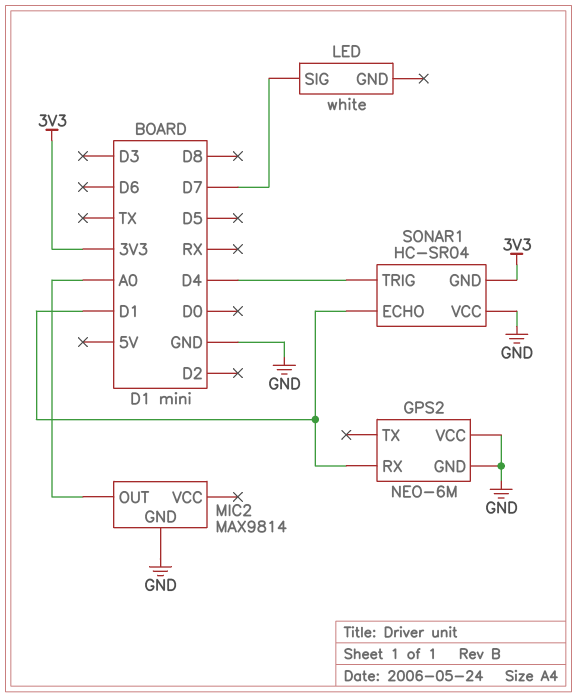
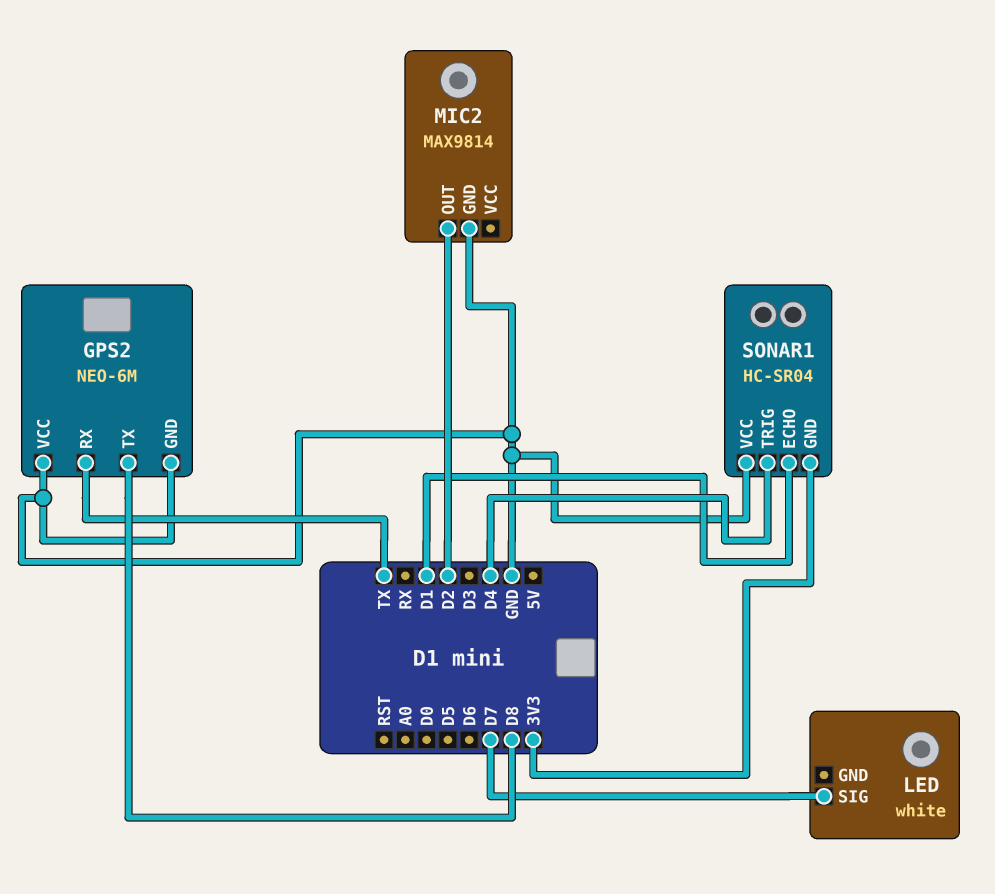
GPS2 pin RX: D1 -> TX
GPS2 pin TX: none -> D8
MIC2 pin OUT: A0 -> D2

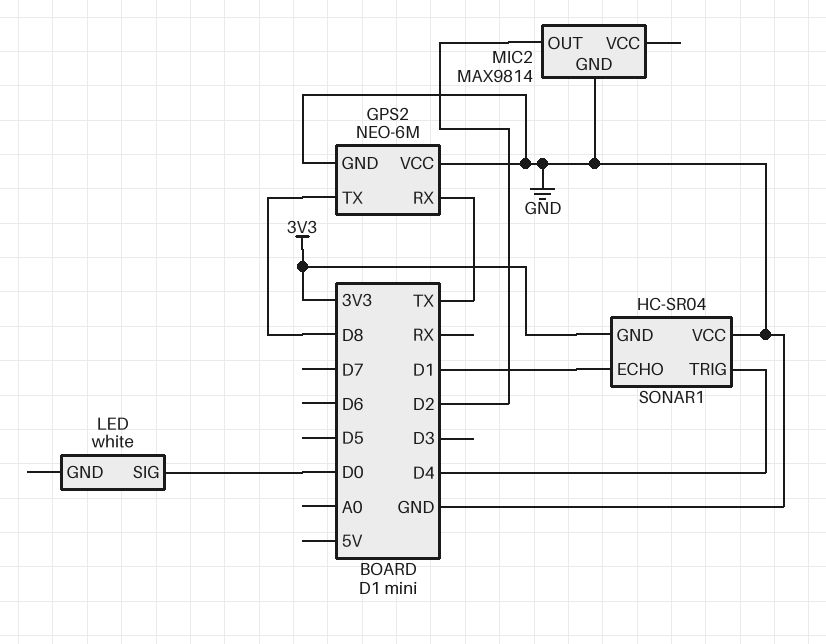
LED pin SIG: D7 -> D0

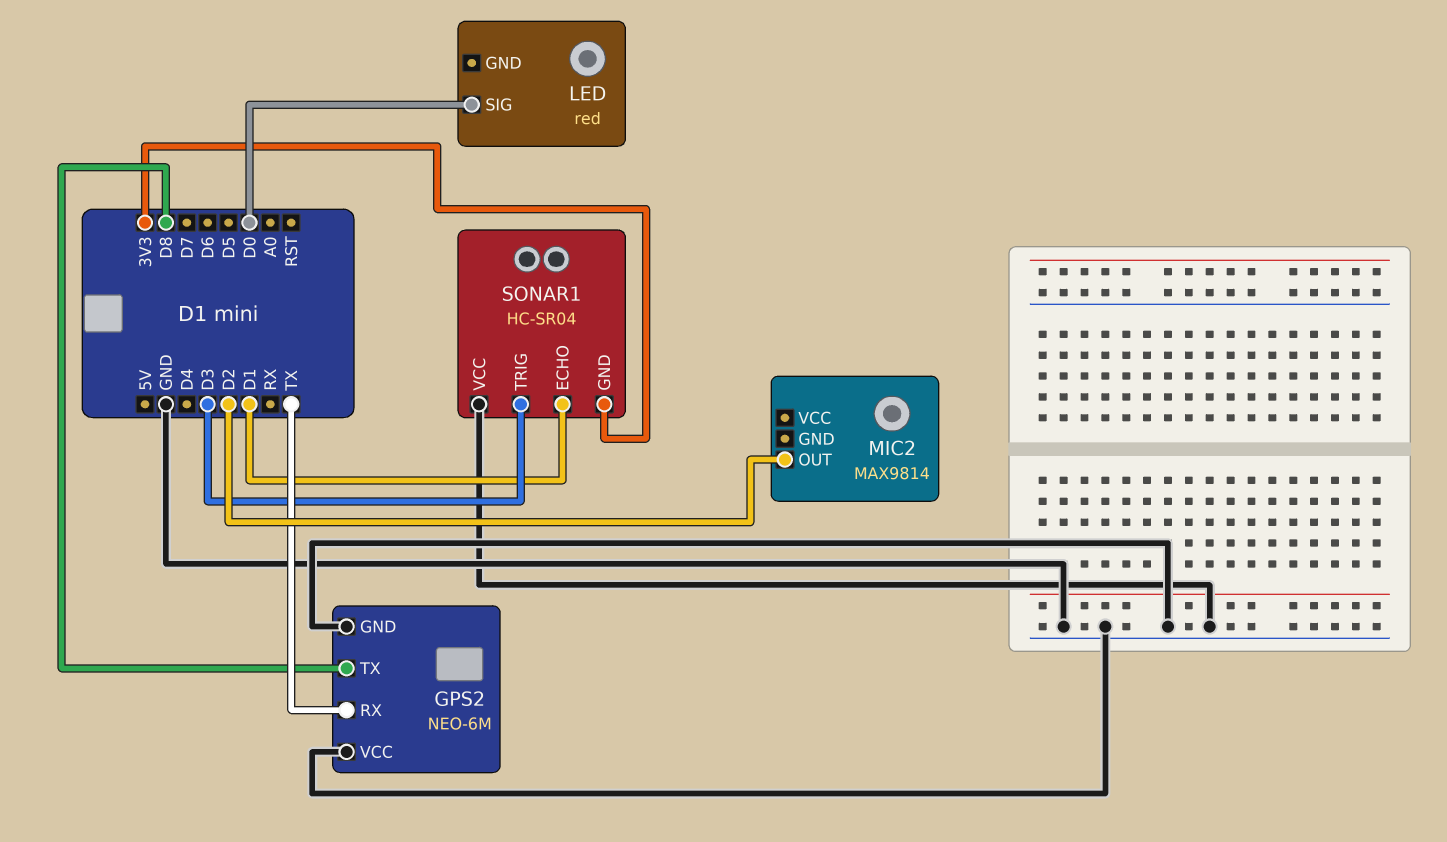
LED: white -> red
MIC2 pin GND: GND -> none
SONAR1 pin TRIG: D4 -> D3

